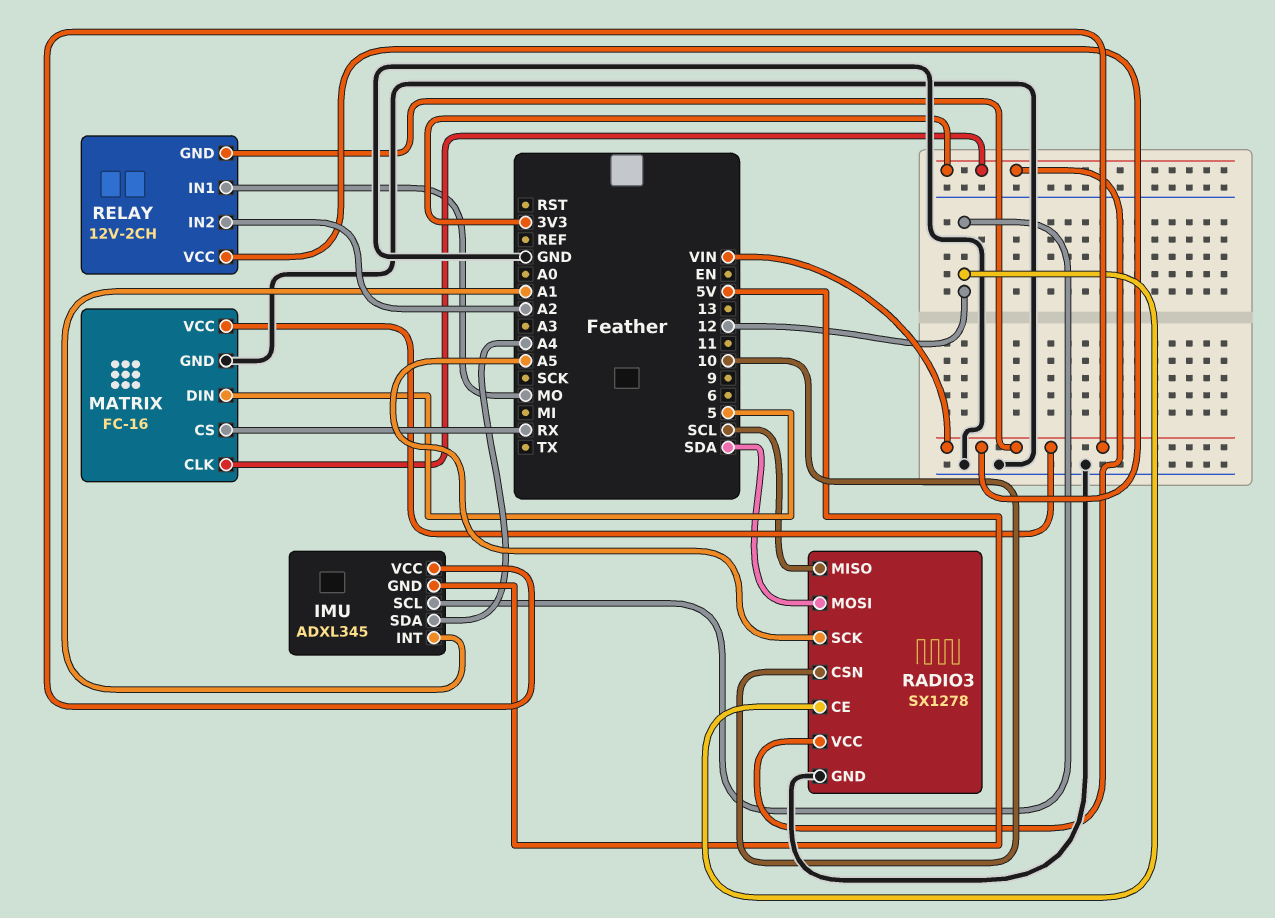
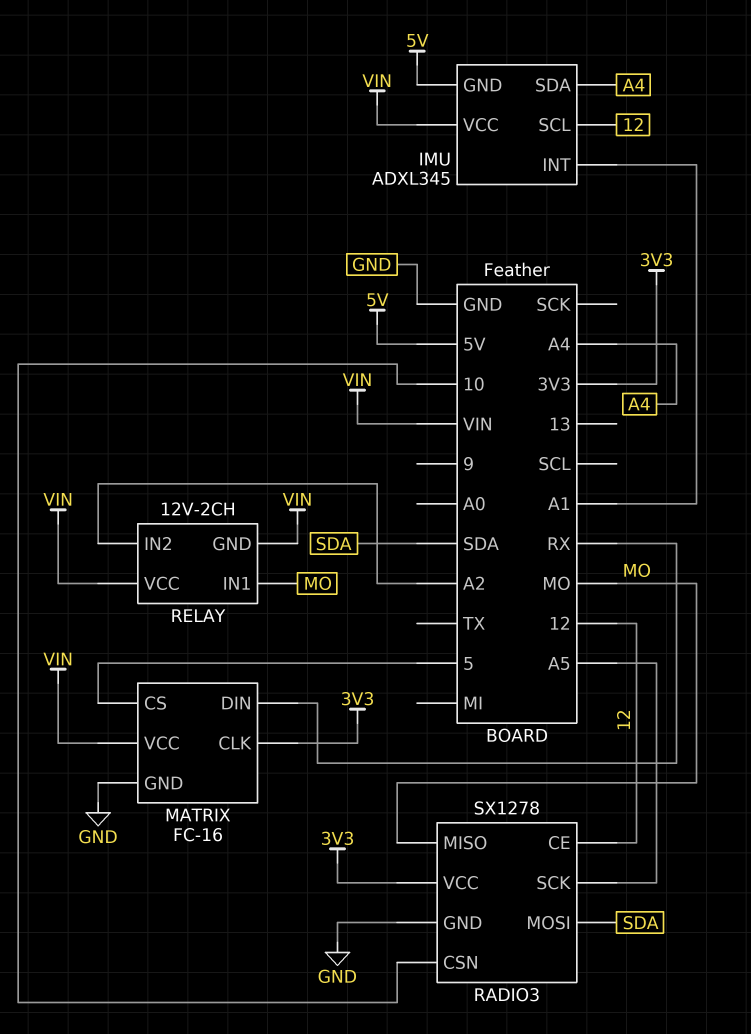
MATRIX pin CS: RX -> 5
MATRIX pin DIN: 5 -> RX
RADIO3 pin MISO: SCL -> MO

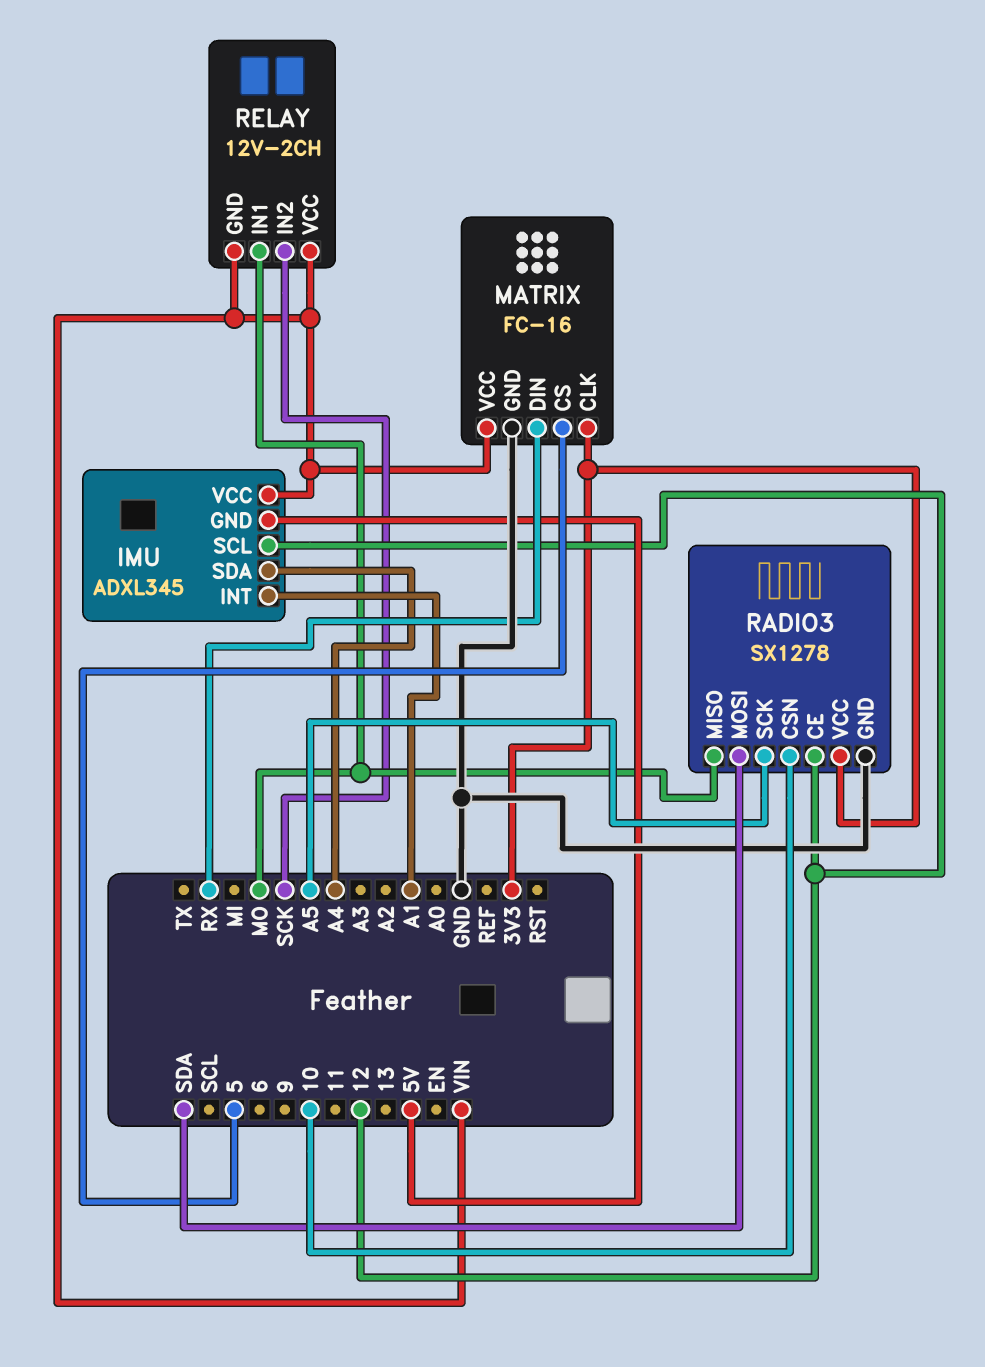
RELAY pin IN2: A2 -> SCK

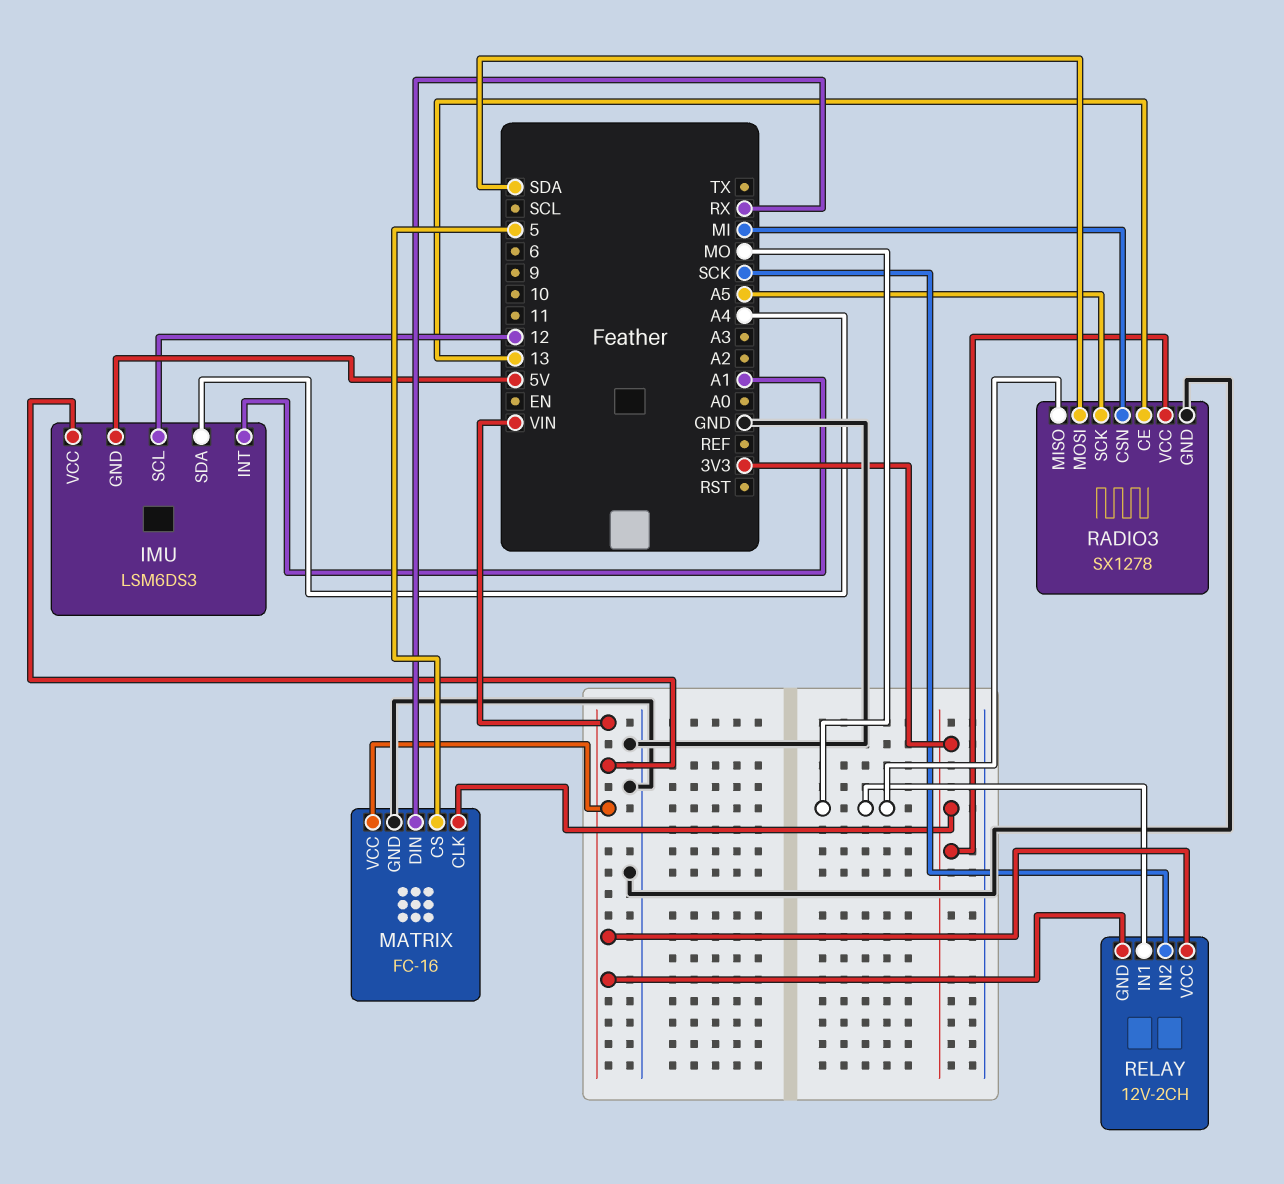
IMU: ADXL345 -> LSM6DS3
RADIO3 pin CE: 12 -> 13
RADIO3 pin CSN: 10 -> MI

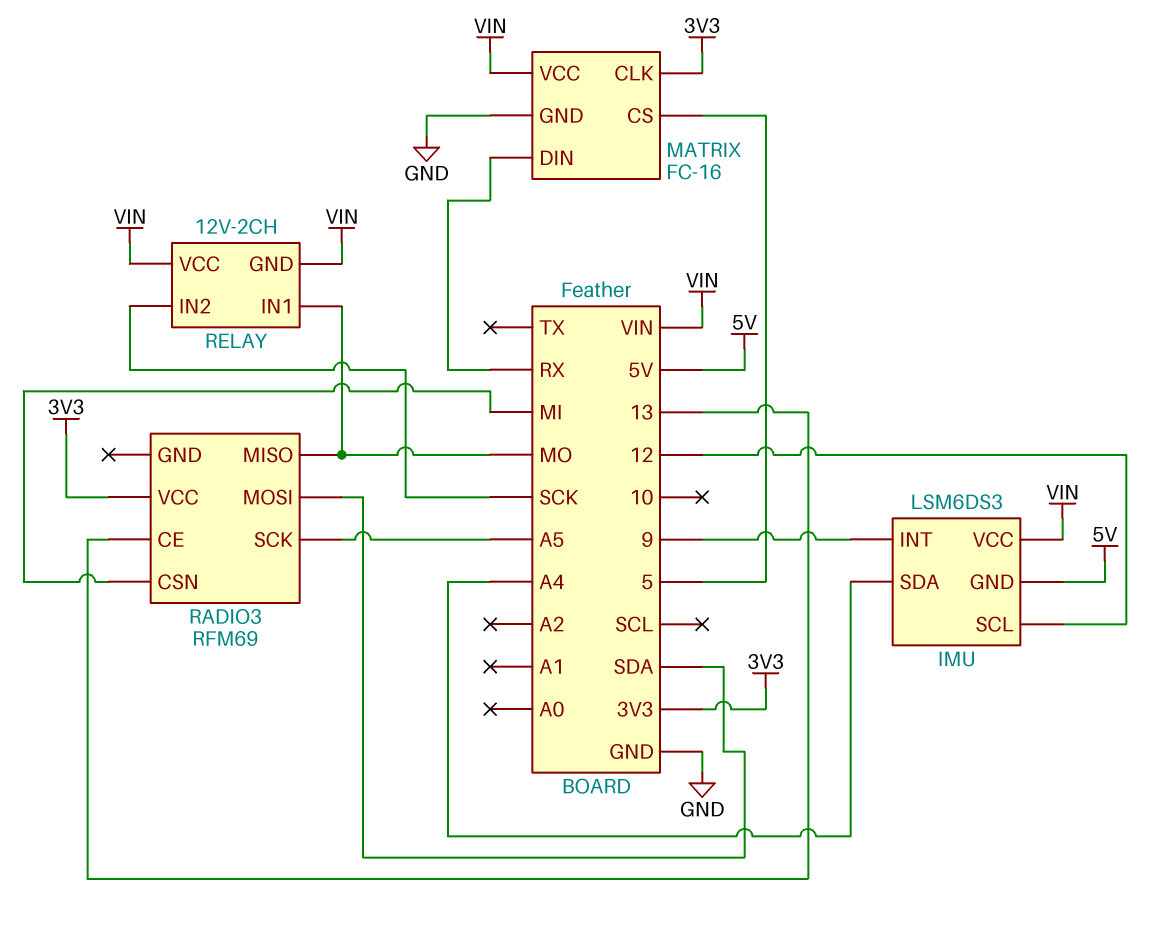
IMU pin INT: A1 -> 9
RADIO3: SX1278 -> RFM69
RADIO3 pin GND: GND -> none

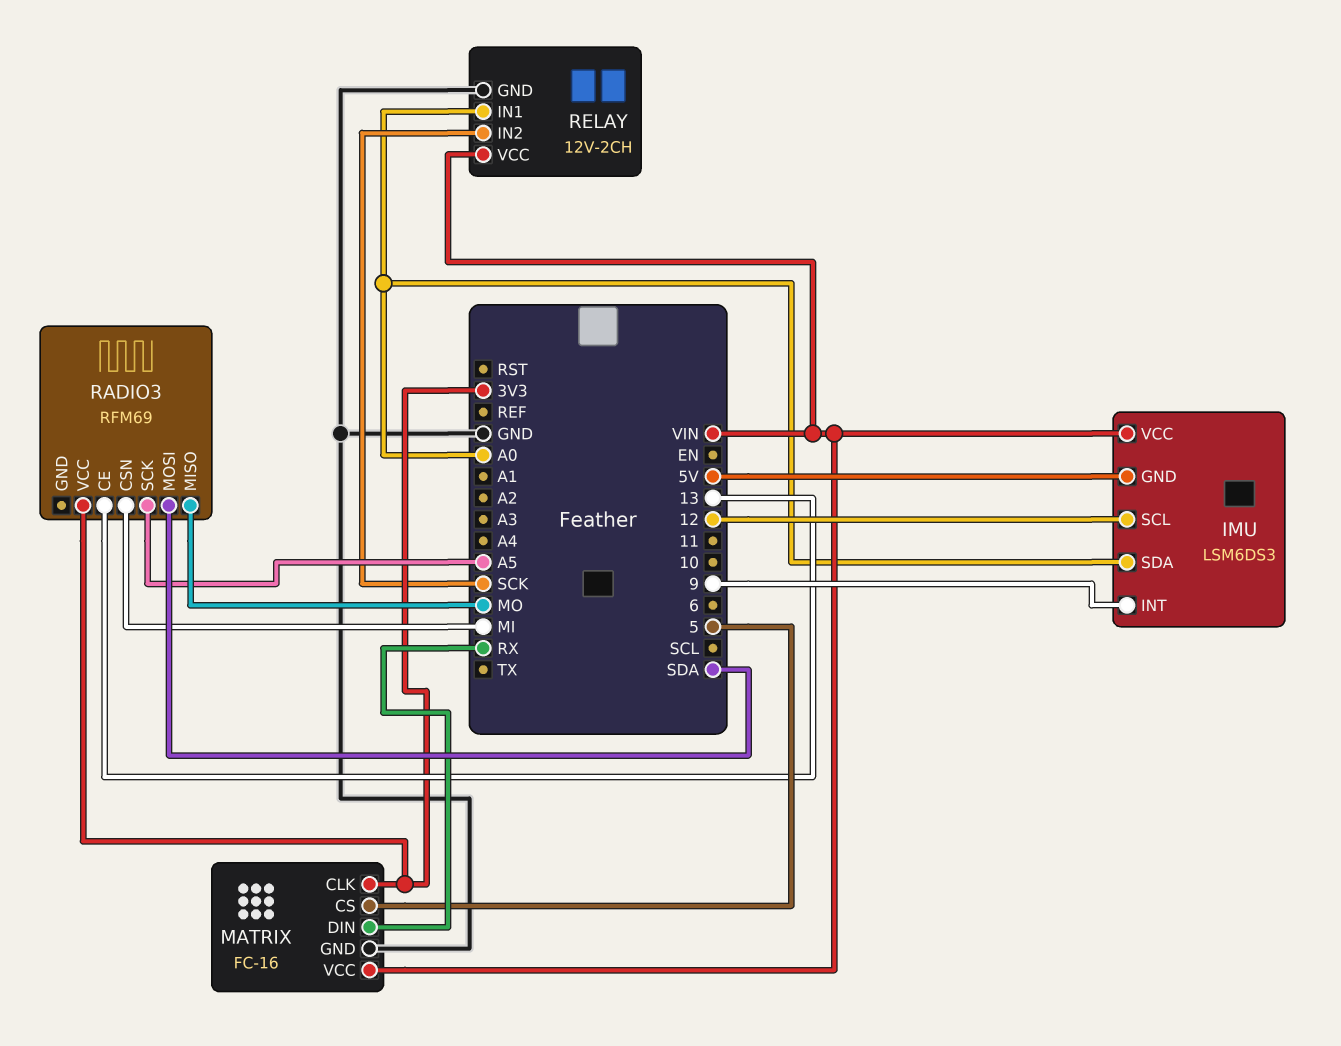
IMU pin SDA: A4 -> A0
RELAY pin GND: VIN -> GND
RELAY pin IN1: MO -> A0

